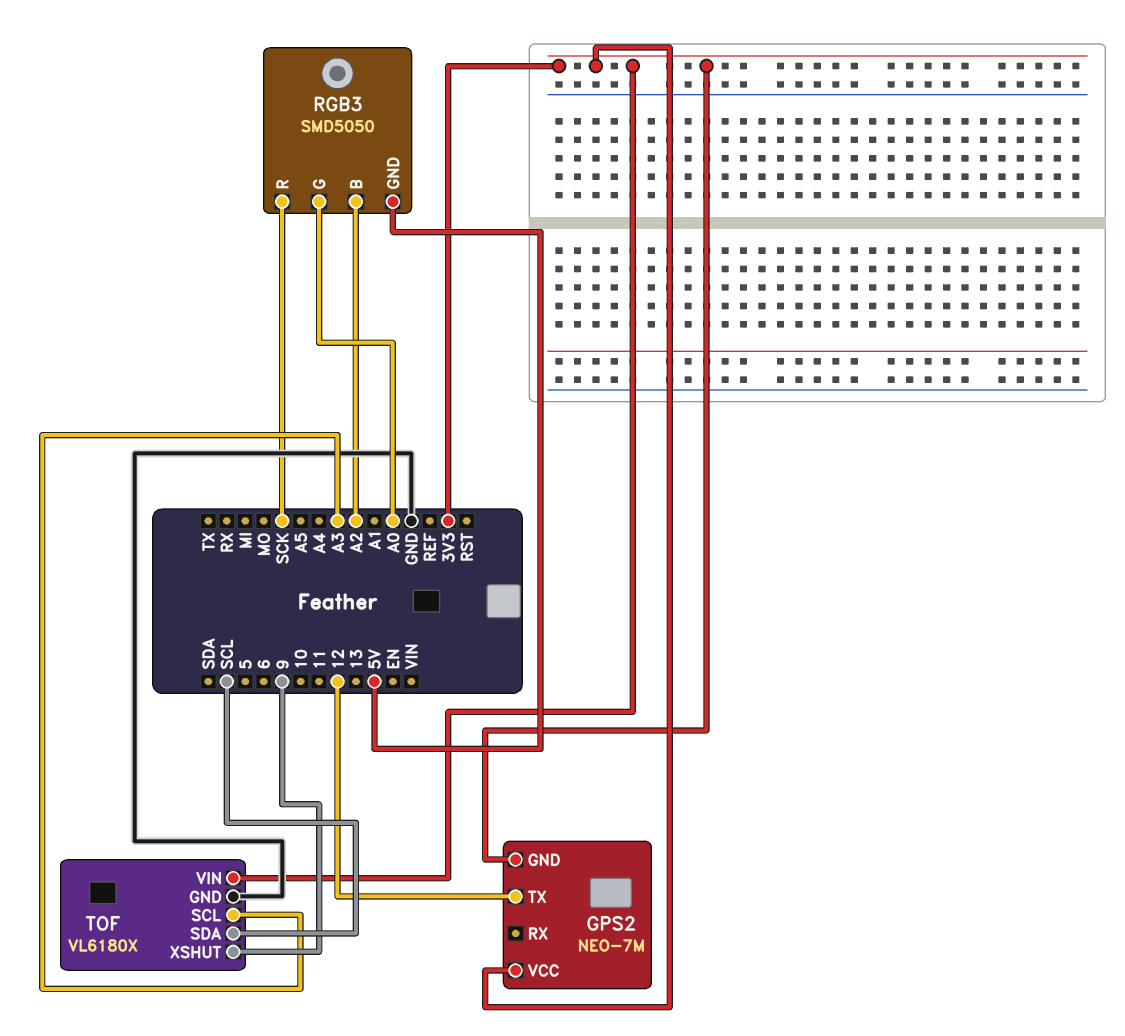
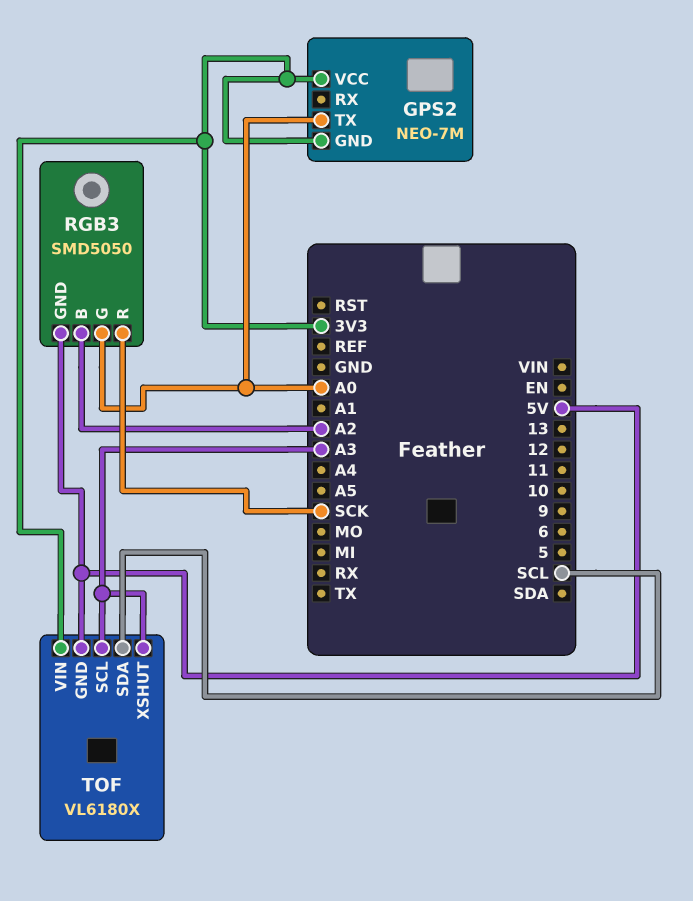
GPS2 pin TX: 12 -> A0
TOF pin GND: GND -> 5V
TOF pin XSHUT: 9 -> A3

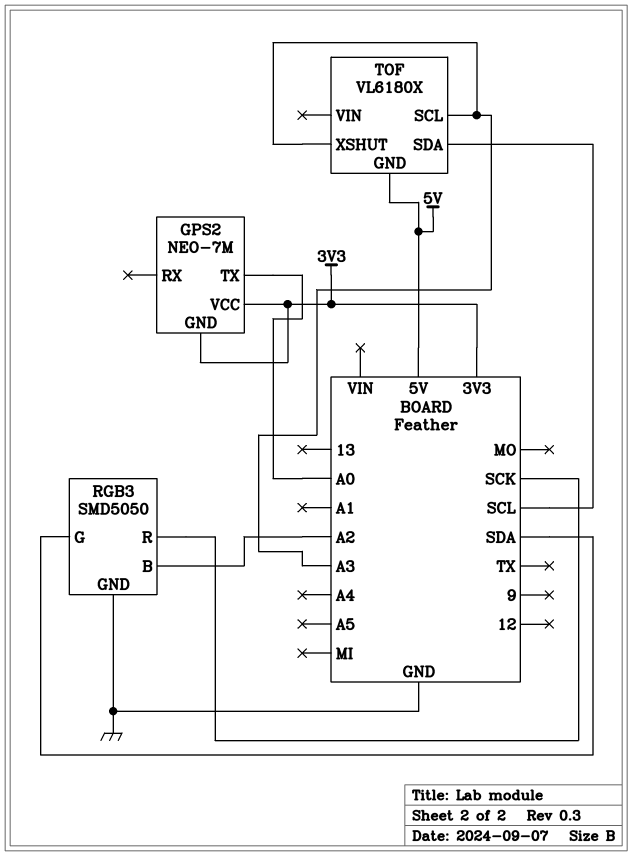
RGB3 pin G: A0 -> SDA
RGB3 pin GND: 5V -> GND
TOF pin VIN: 3V3 -> none

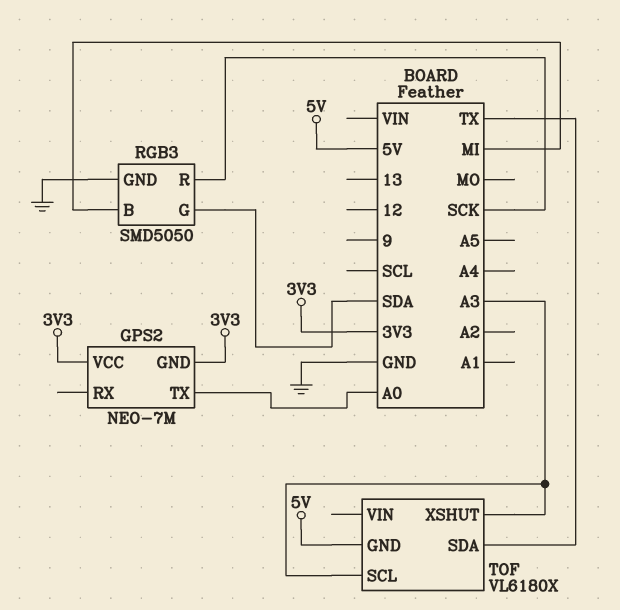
RGB3 pin B: A2 -> MI
TOF pin SDA: SCL -> TX

